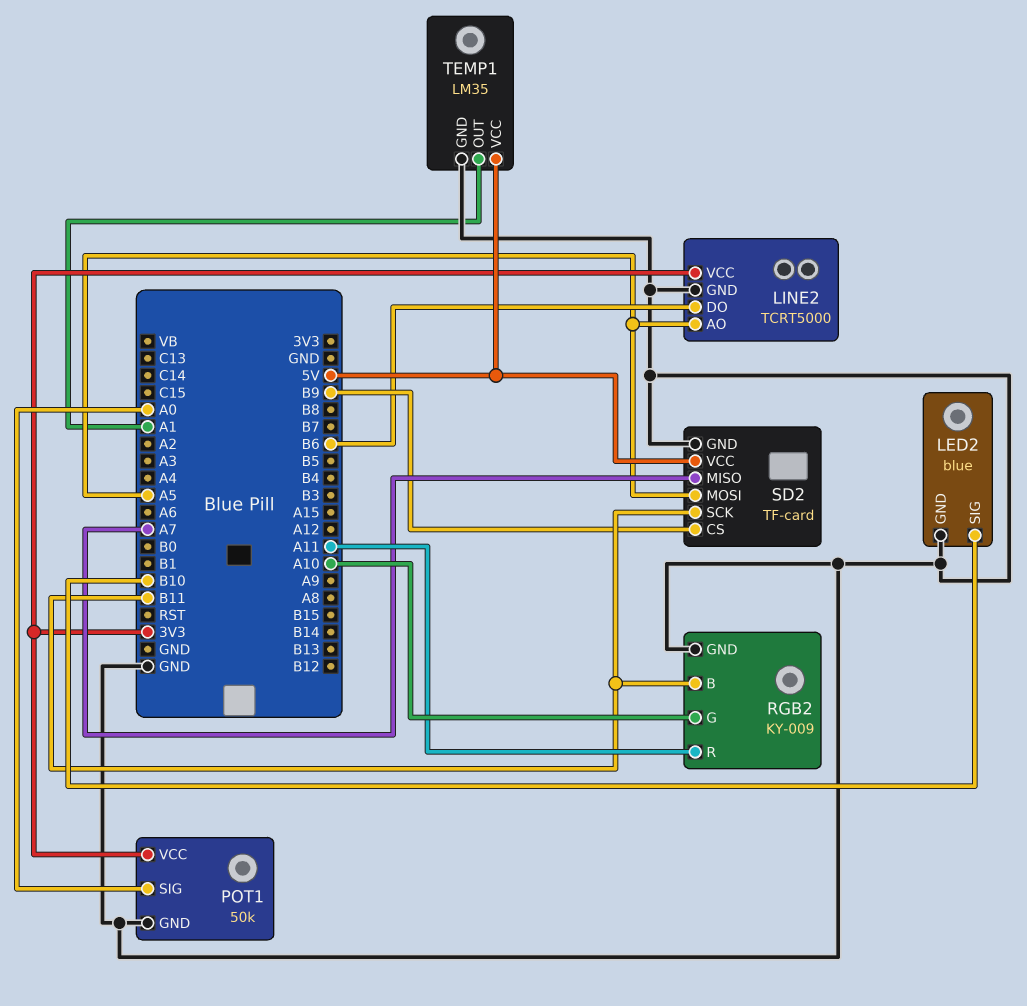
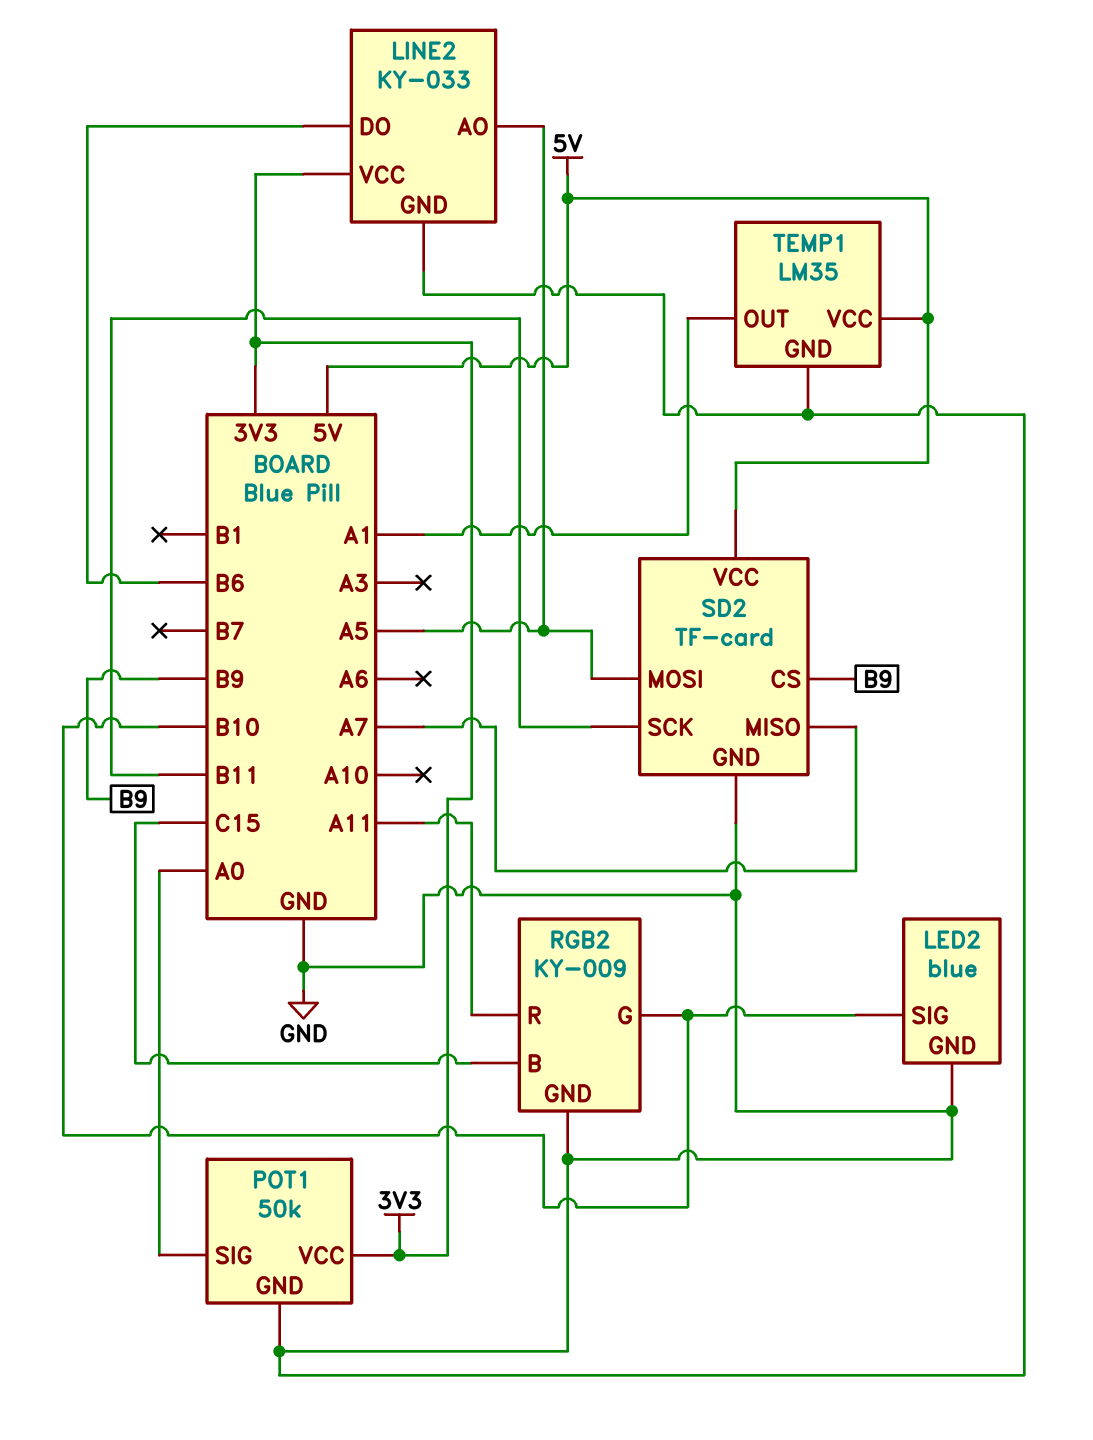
LINE2: TCRT5000 -> KY-033
RGB2 pin B: B11 -> C15
RGB2 pin G: A10 -> B10

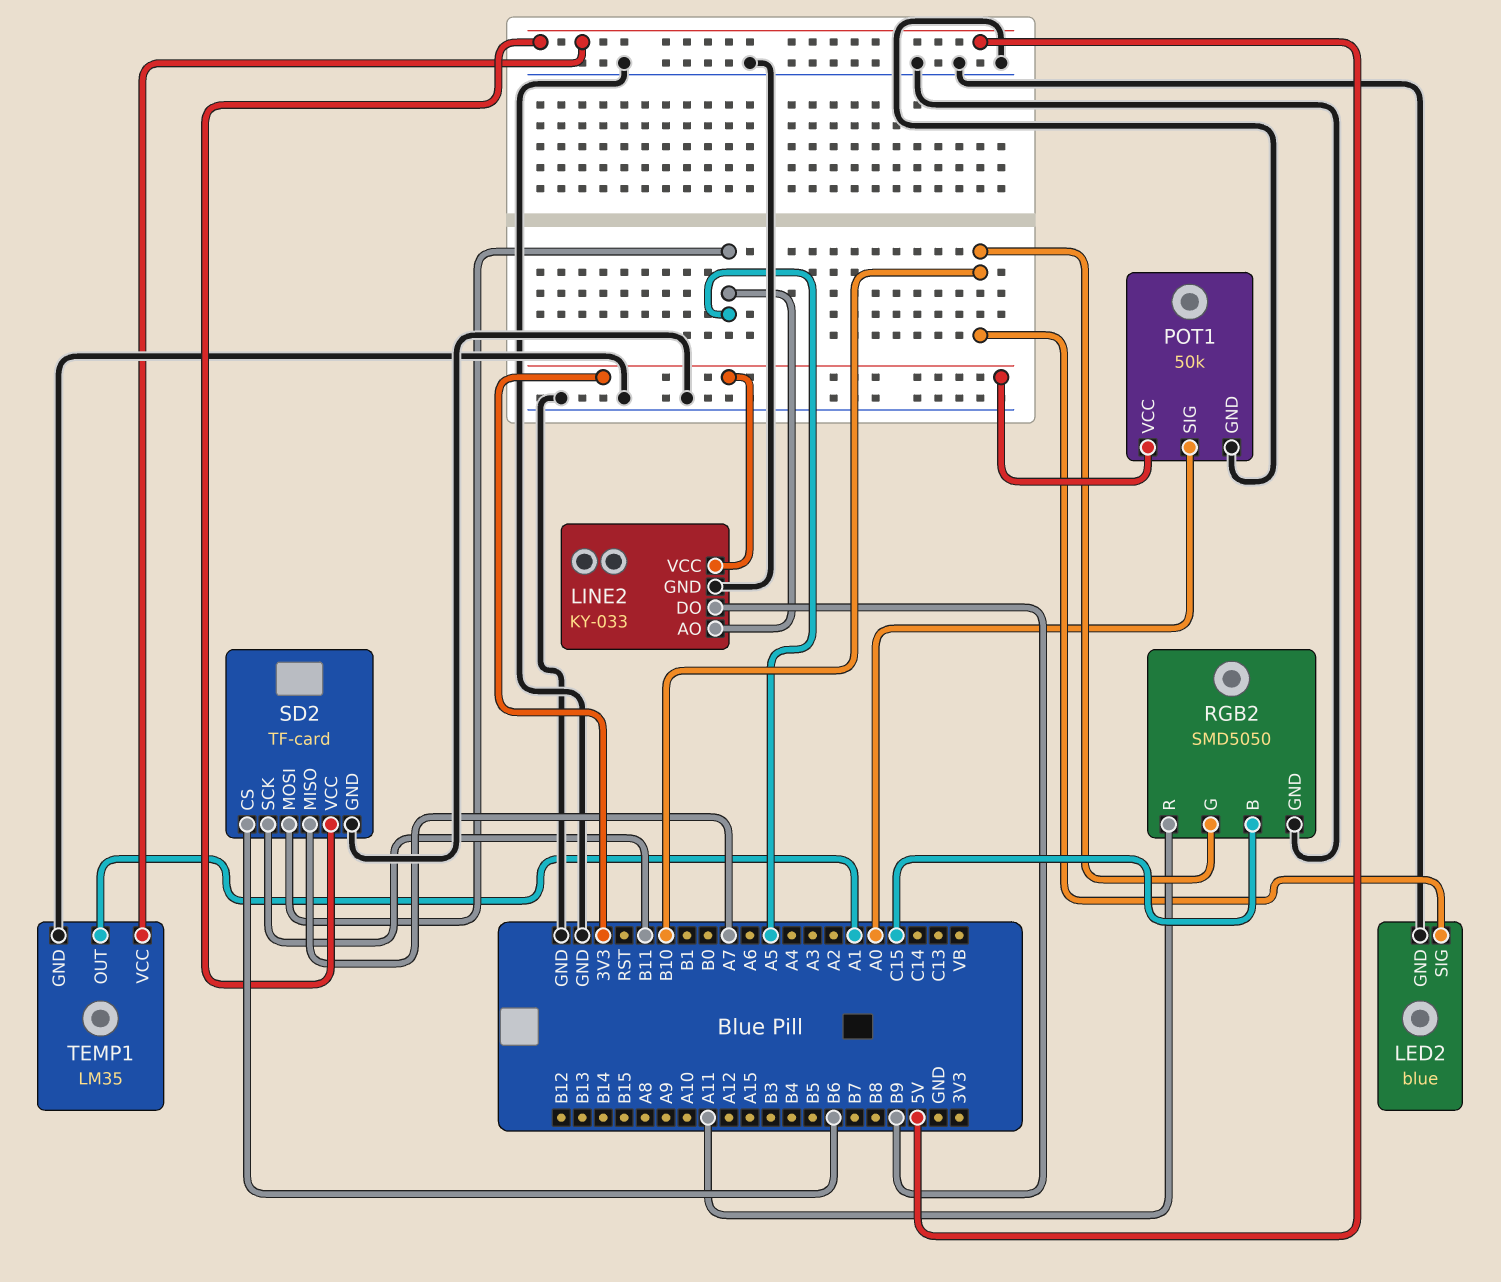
LINE2 pin DO: B6 -> B9
RGB2: KY-009 -> SMD5050
SD2 pin CS: B9 -> B6

